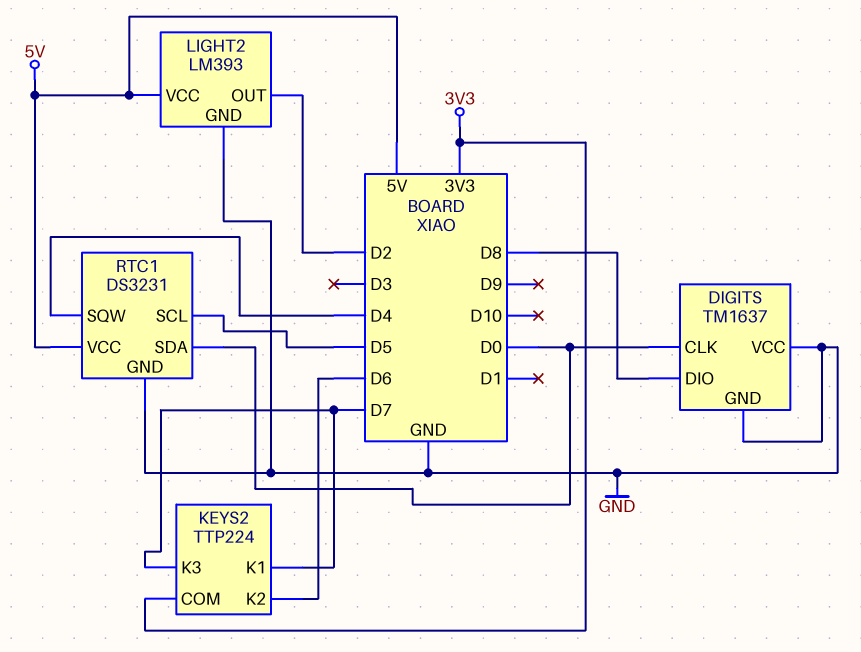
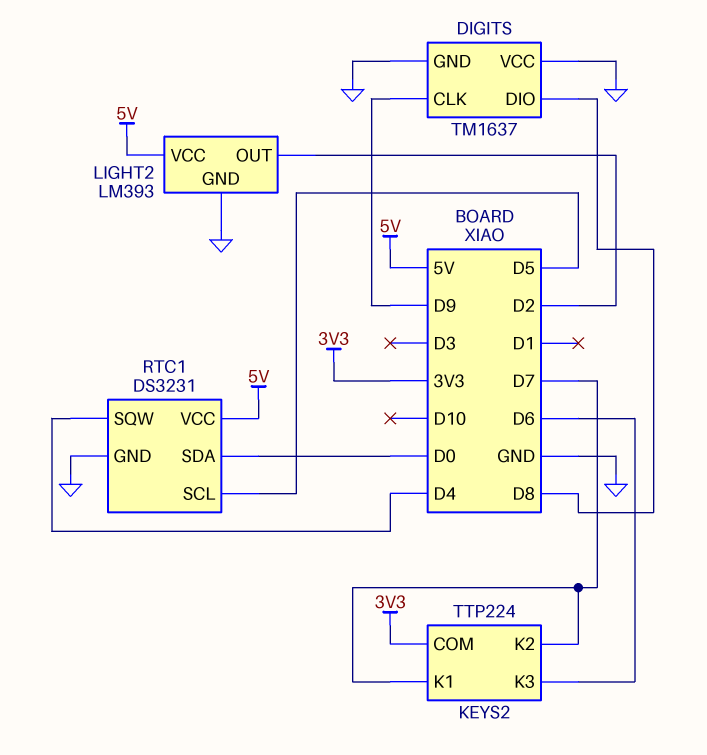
DIGITS pin CLK: D0 -> D9
KEYS2 pin K2: D6 -> D7
KEYS2 pin K3: D7 -> D6

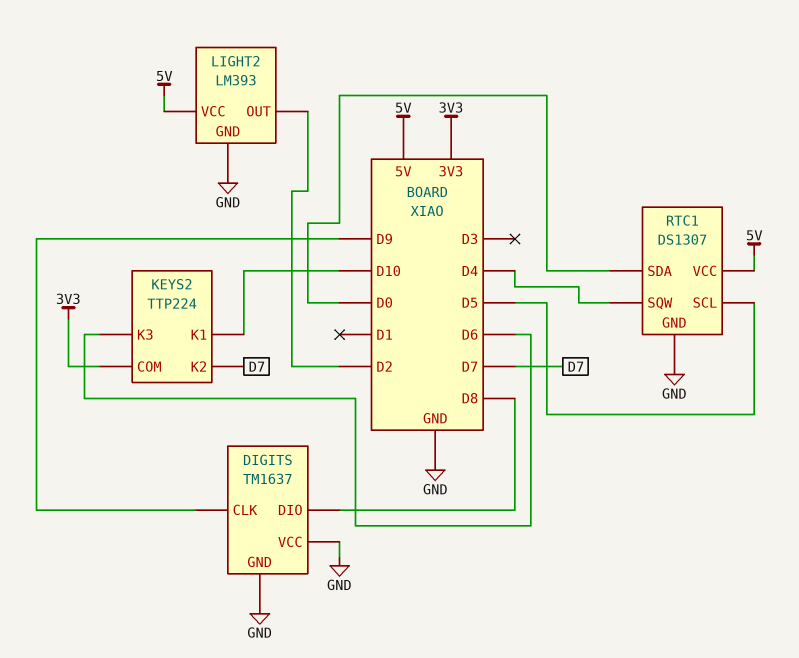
KEYS2 pin K1: D7 -> D10
RTC1: DS3231 -> DS1307

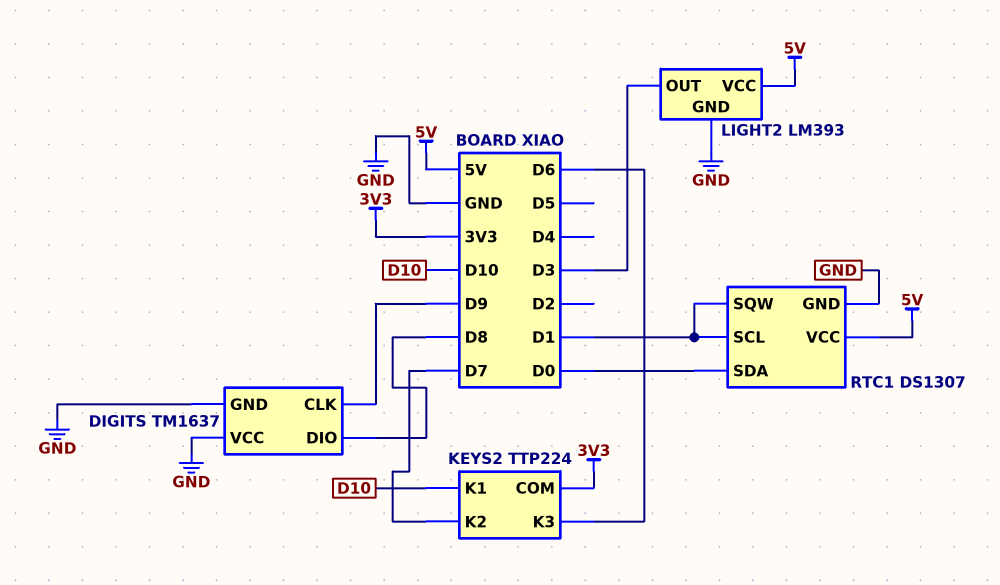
LIGHT2 pin OUT: D2 -> D3
RTC1 pin SCL: D5 -> D1
RTC1 pin SQW: D4 -> D1

